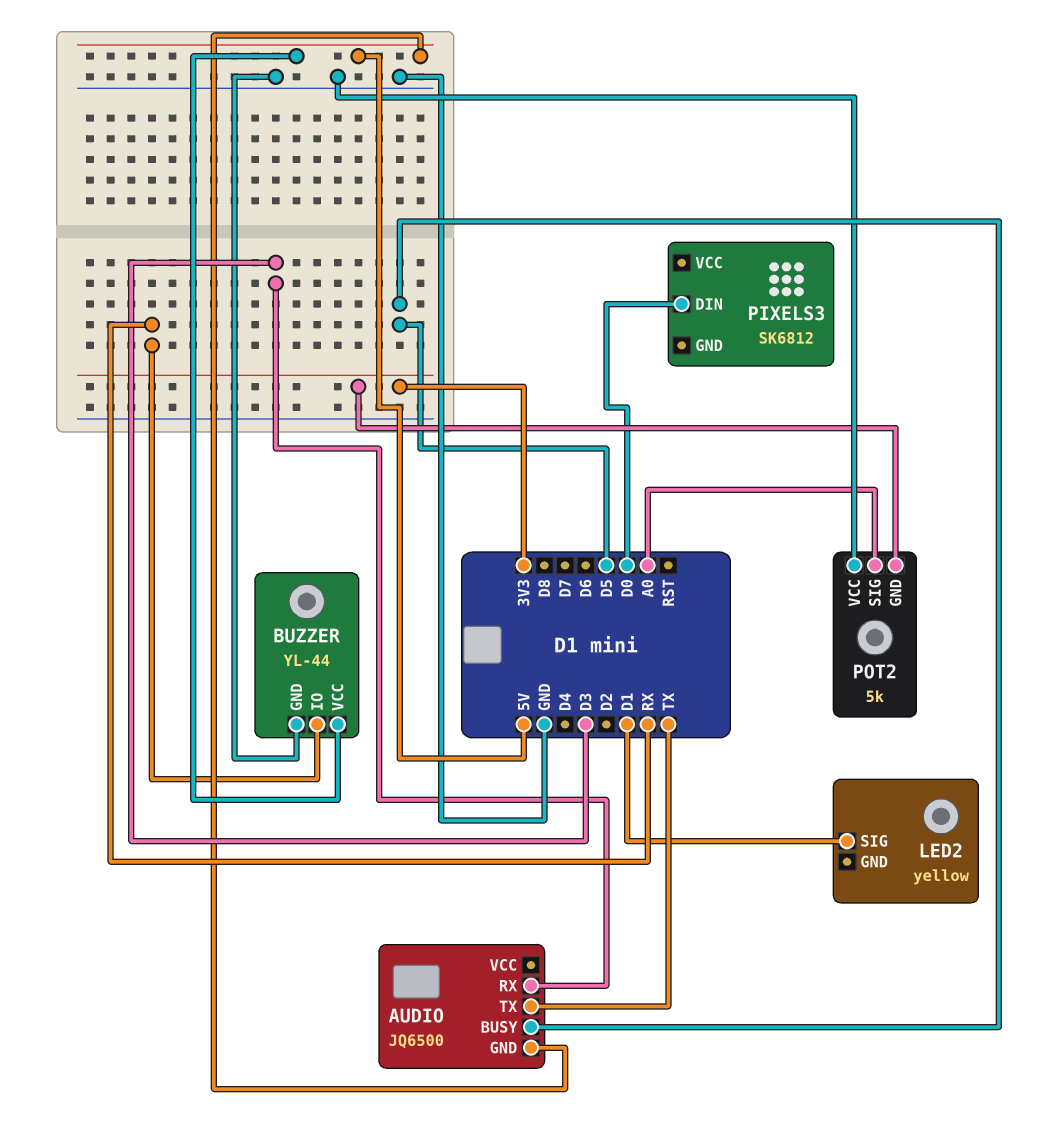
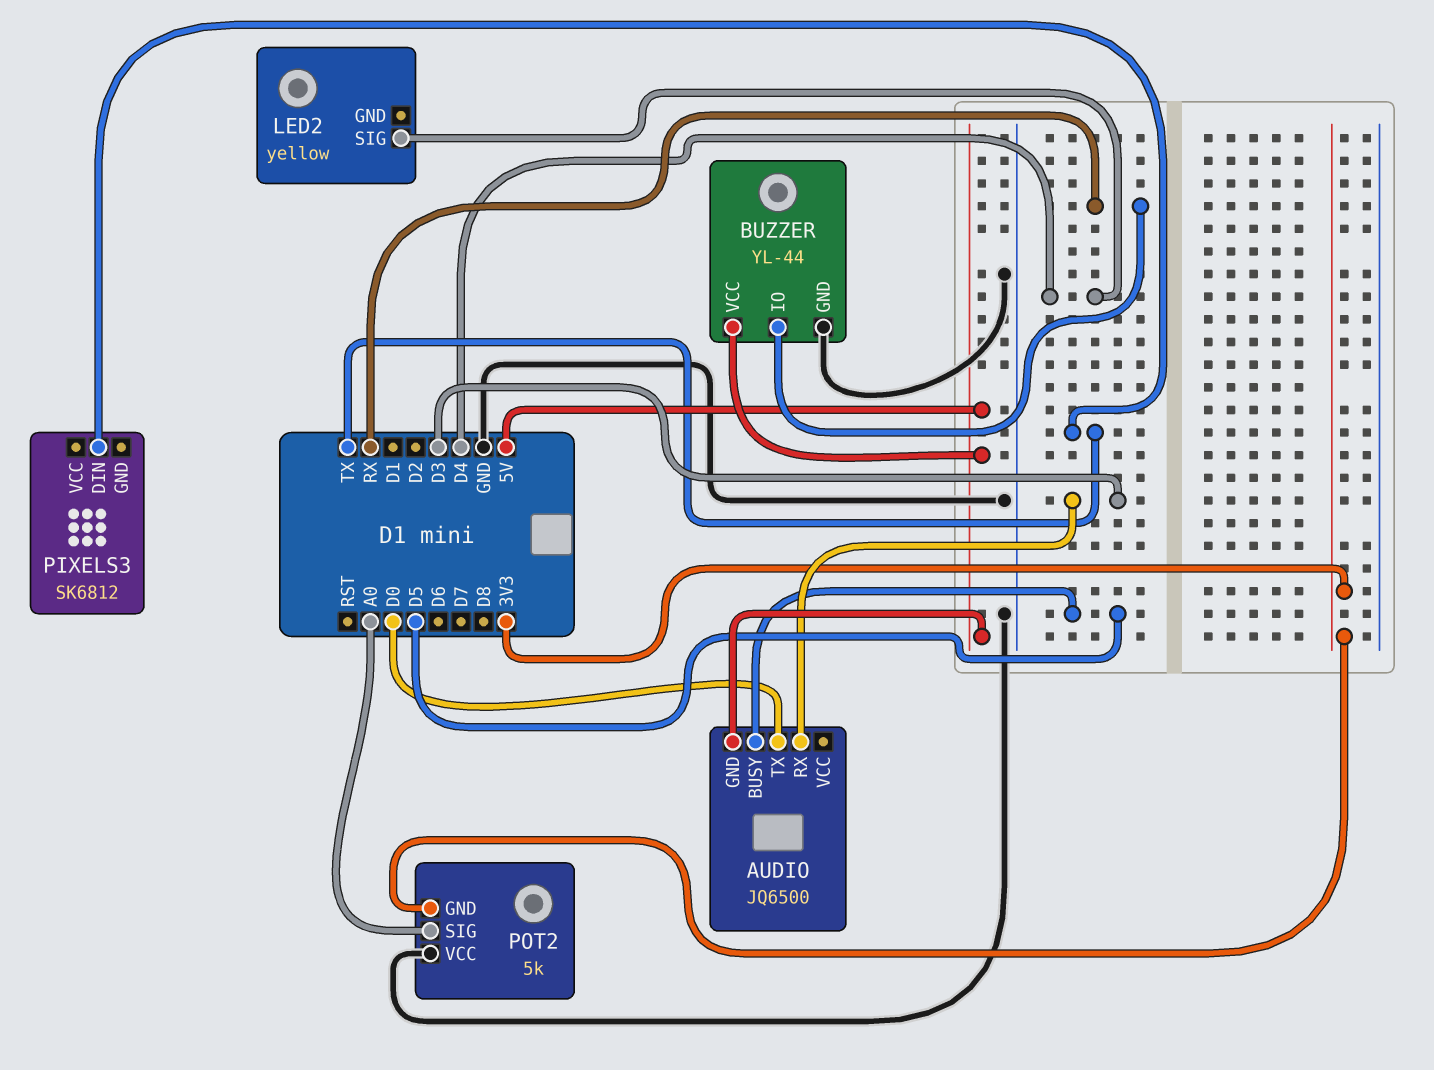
AUDIO pin TX: TX -> D0
LED2 pin SIG: D1 -> D4
PIXELS3 pin DIN: D0 -> TX

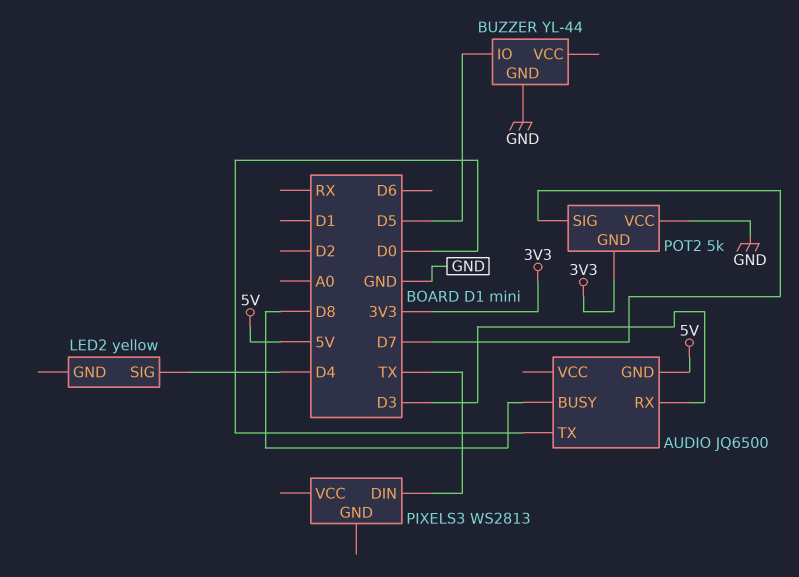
AUDIO pin BUSY: D5 -> D8
BUZZER pin IO: RX -> D5
BUZZER pin VCC: 5V -> none
PIXELS3: SK6812 -> WS2813
POT2 pin SIG: A0 -> D7

